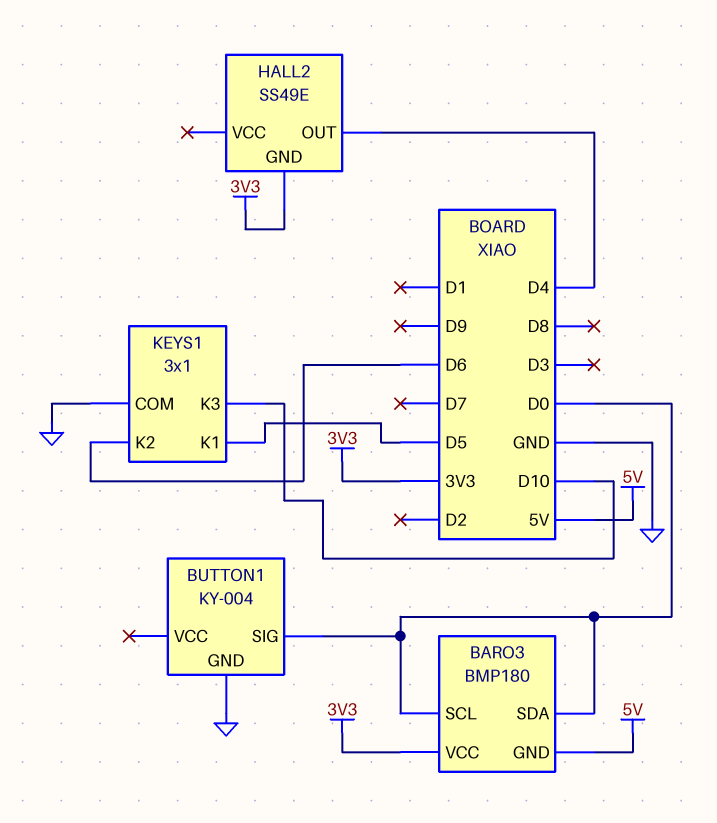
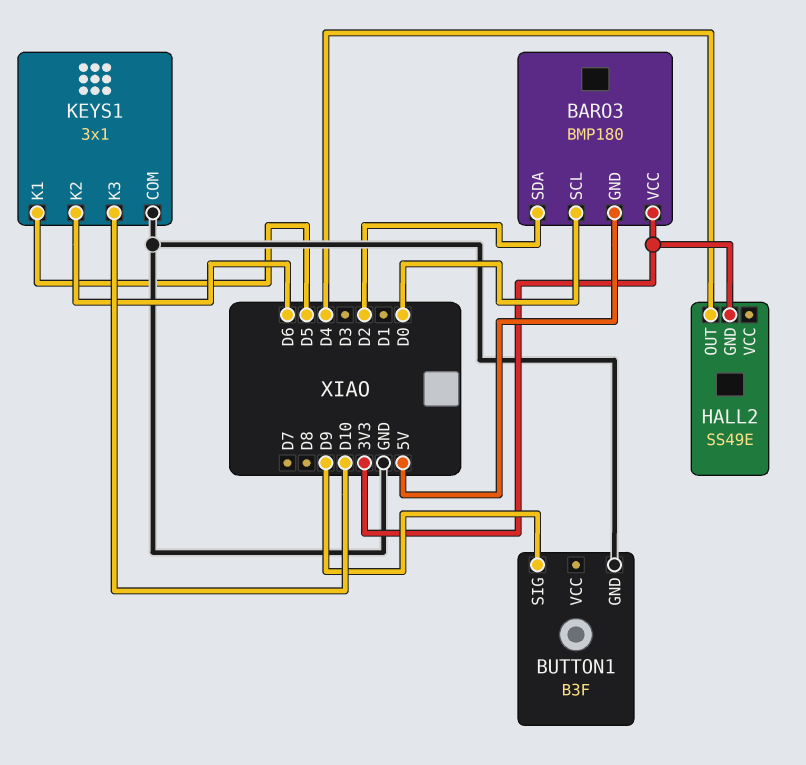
BARO3 pin SDA: D0 -> D2
BUTTON1: KY-004 -> B3F
BUTTON1 pin SIG: D0 -> D9

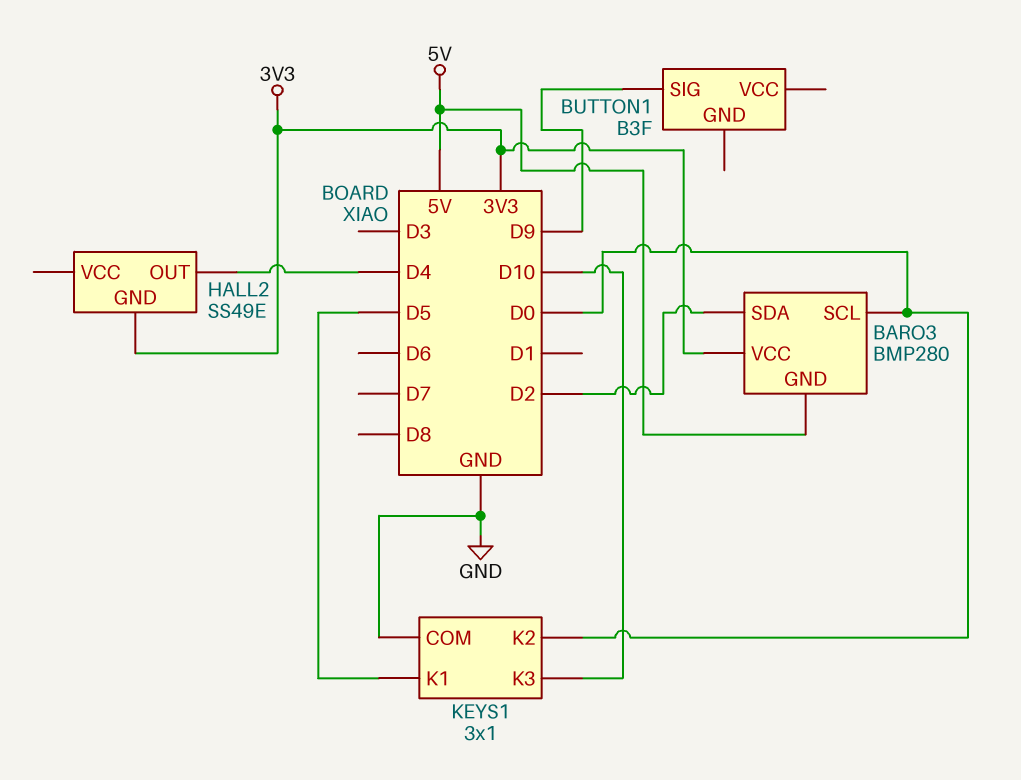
BARO3: BMP180 -> BMP280
BUTTON1 pin GND: GND -> none
KEYS1 pin K2: D6 -> D0

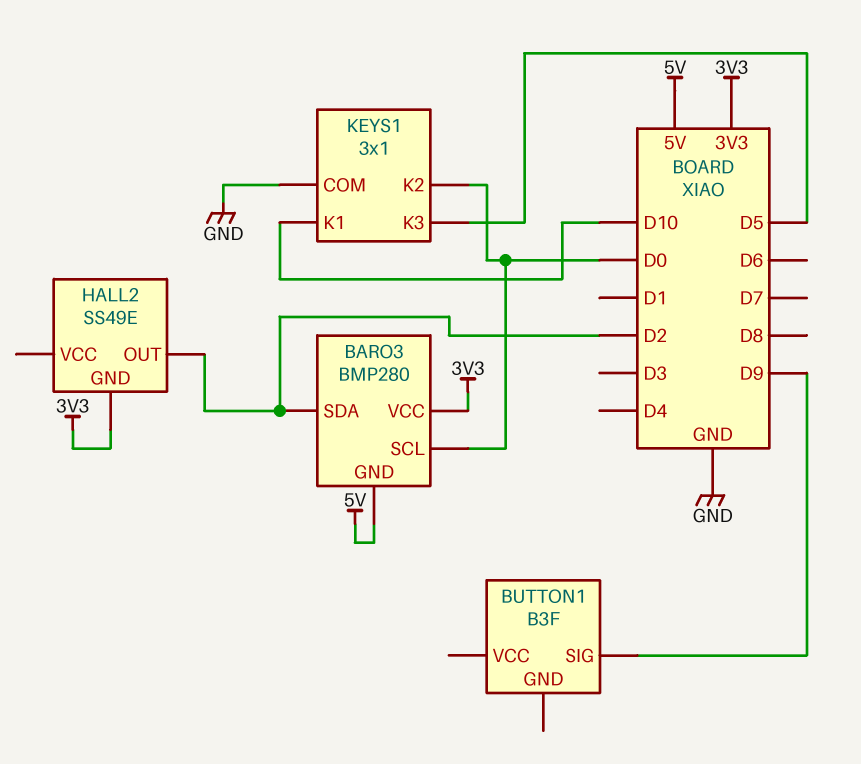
HALL2 pin OUT: D4 -> D2
KEYS1 pin K1: D5 -> D10
KEYS1 pin K3: D10 -> D5

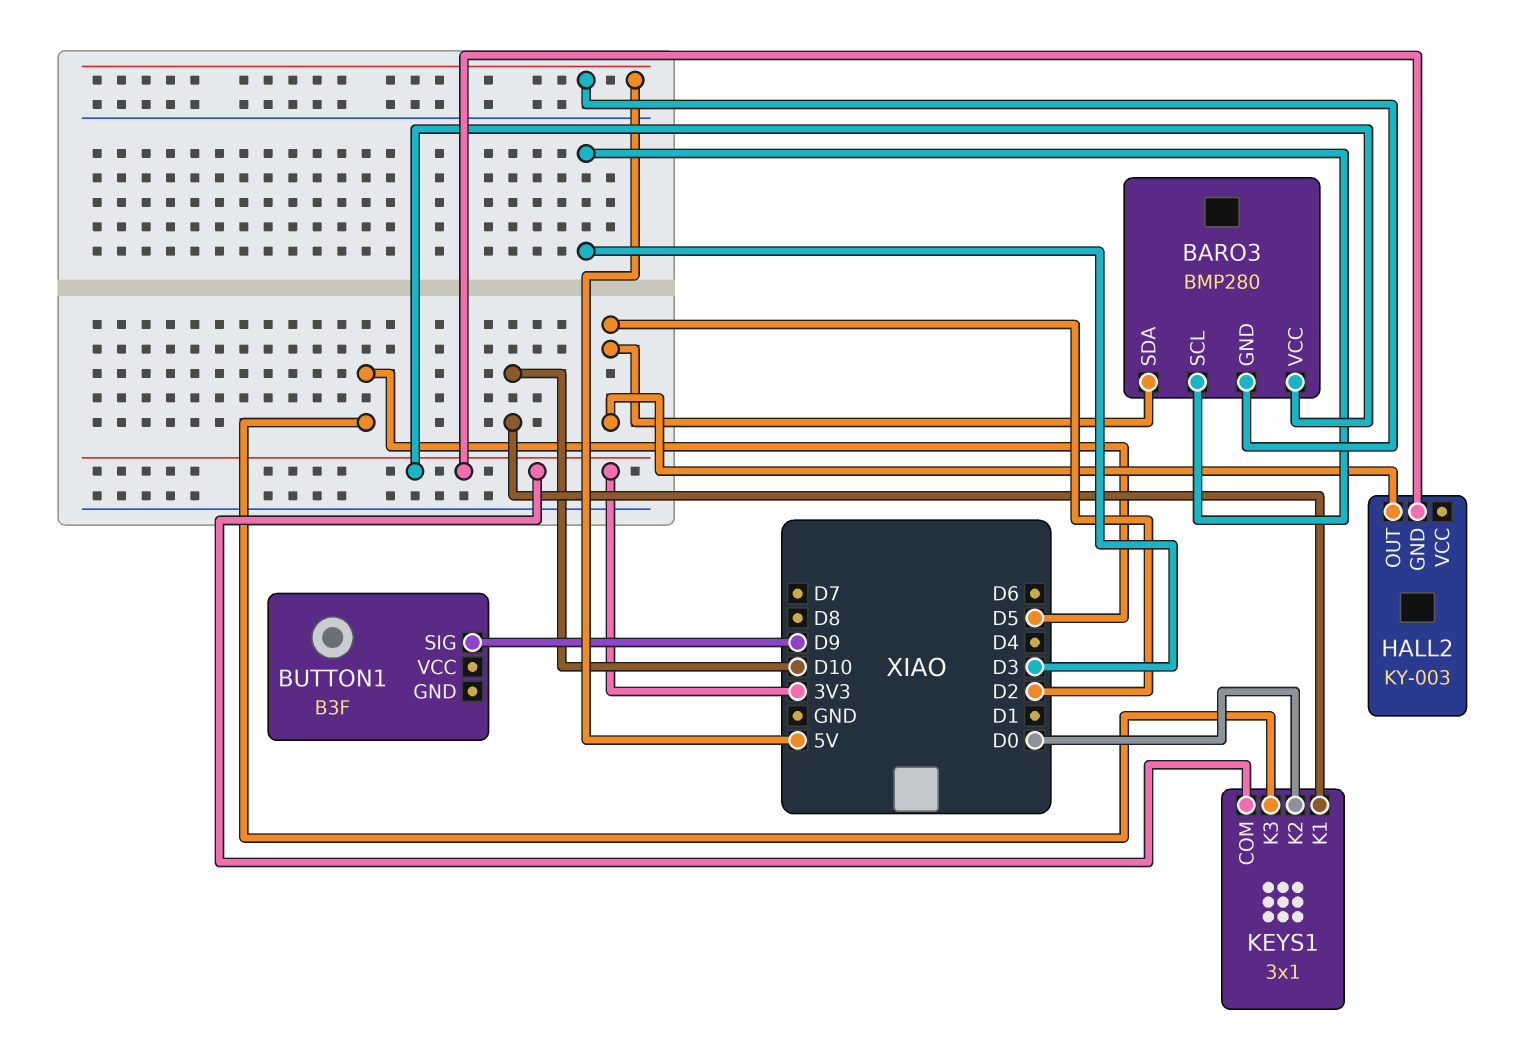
BARO3 pin SCL: D0 -> D3
HALL2: SS49E -> KY-003
KEYS1 pin COM: GND -> 3V3

